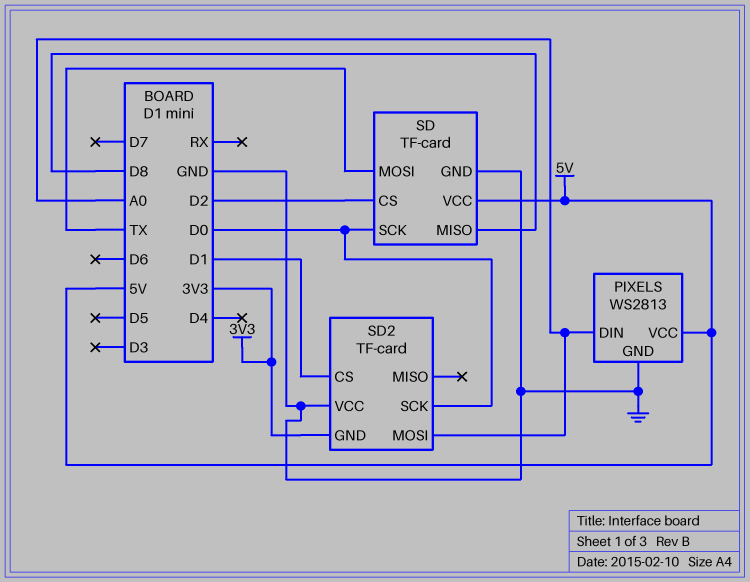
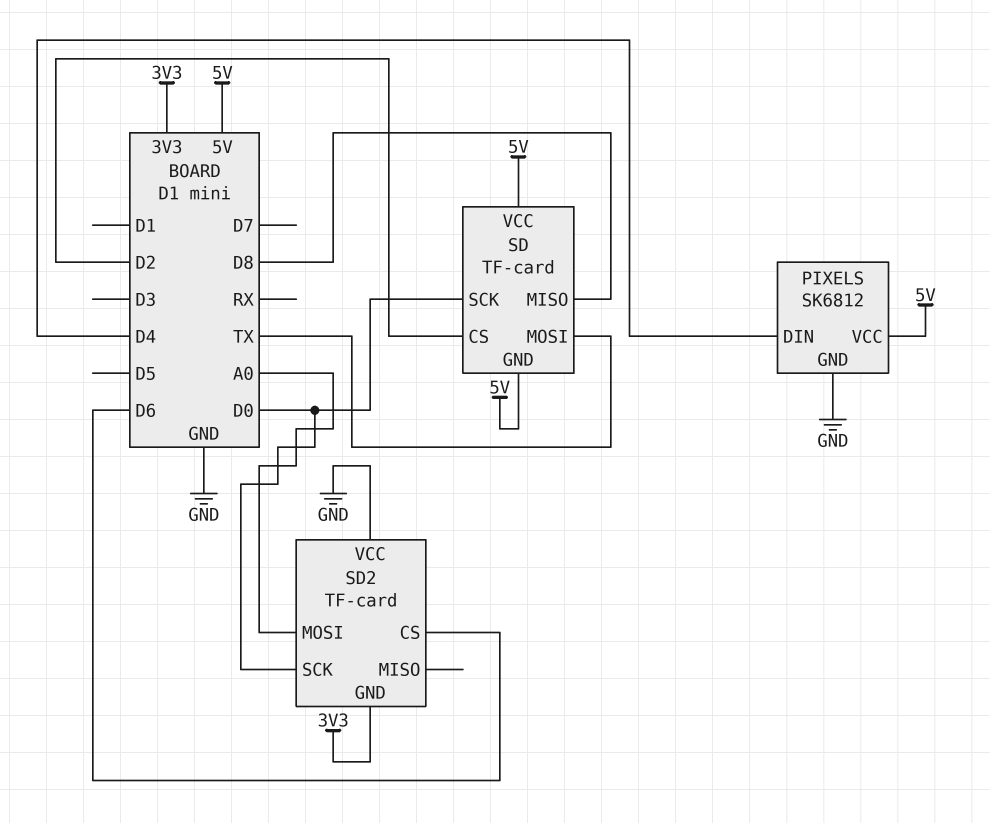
PIXELS: WS2813 -> SK6812
PIXELS pin DIN: A0 -> D4
SD pin GND: GND -> 5V
SD2 pin CS: D1 -> D6

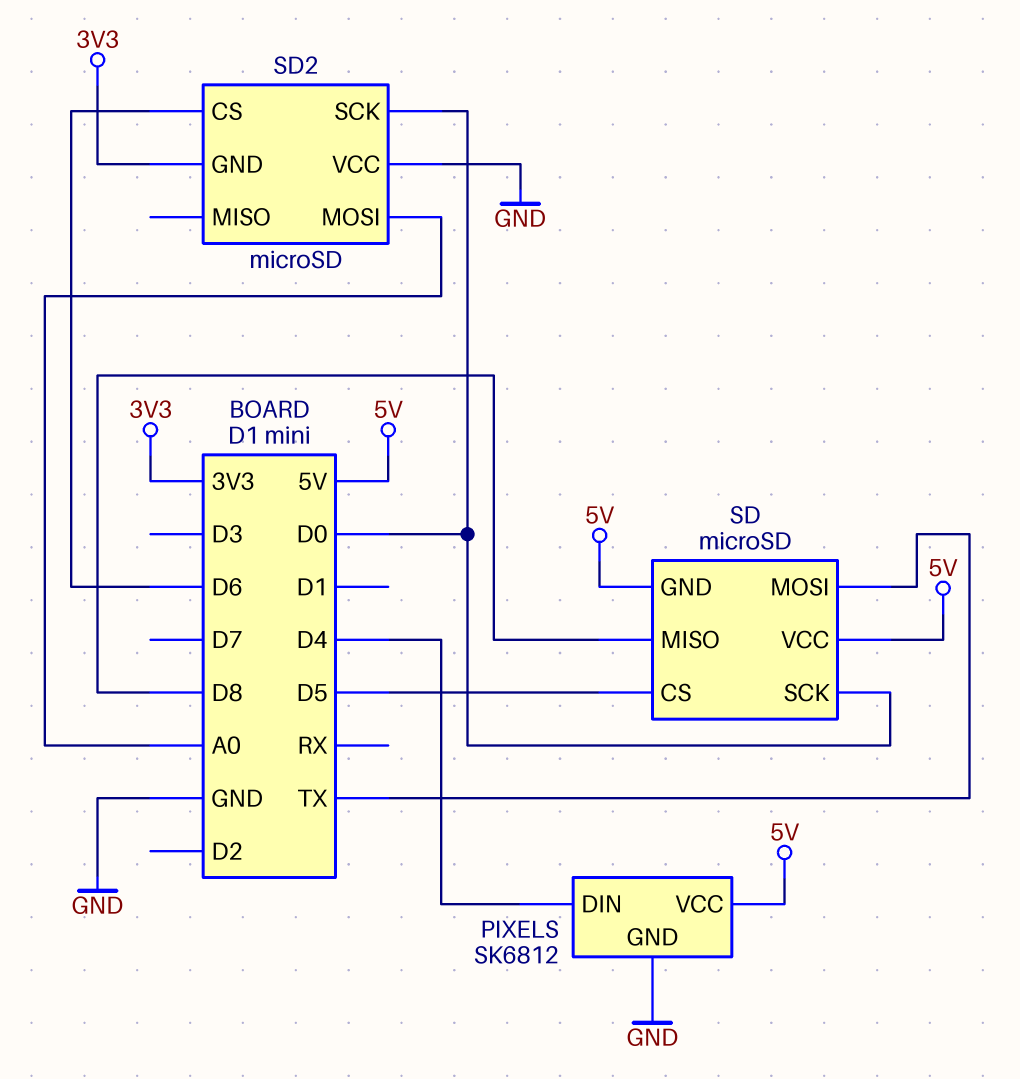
SD: TF-card -> microSD
SD pin CS: D2 -> D5
SD2: TF-card -> microSD

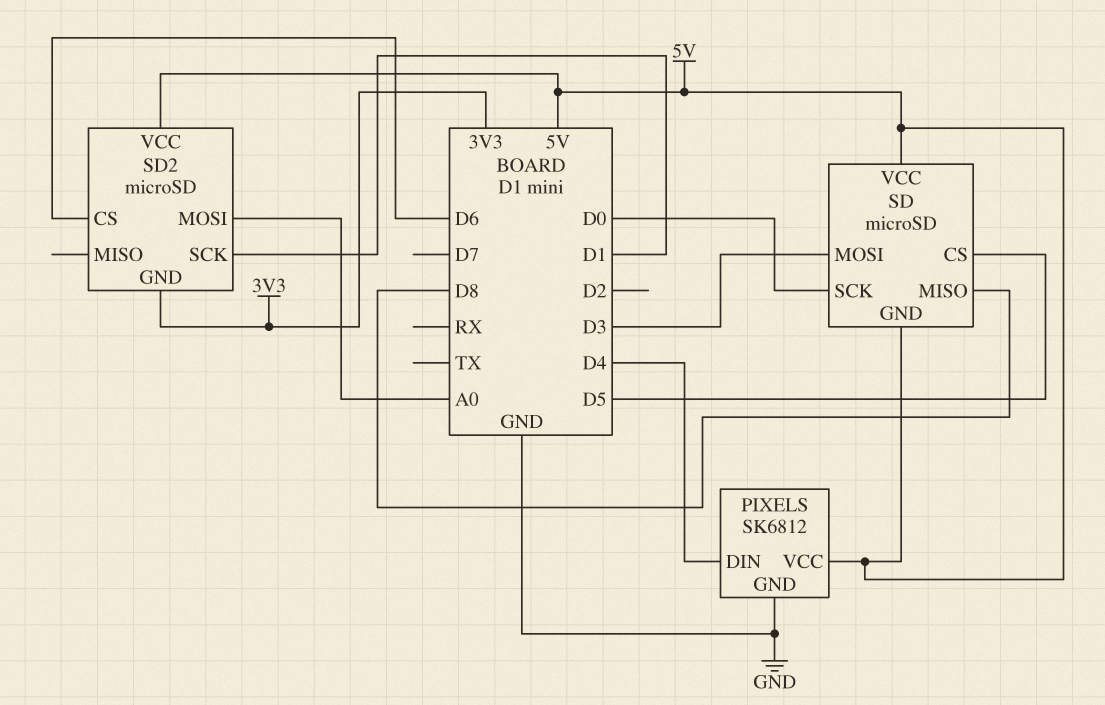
SD pin MOSI: TX -> D3
SD2 pin SCK: D0 -> D1
SD2 pin VCC: GND -> 5V

